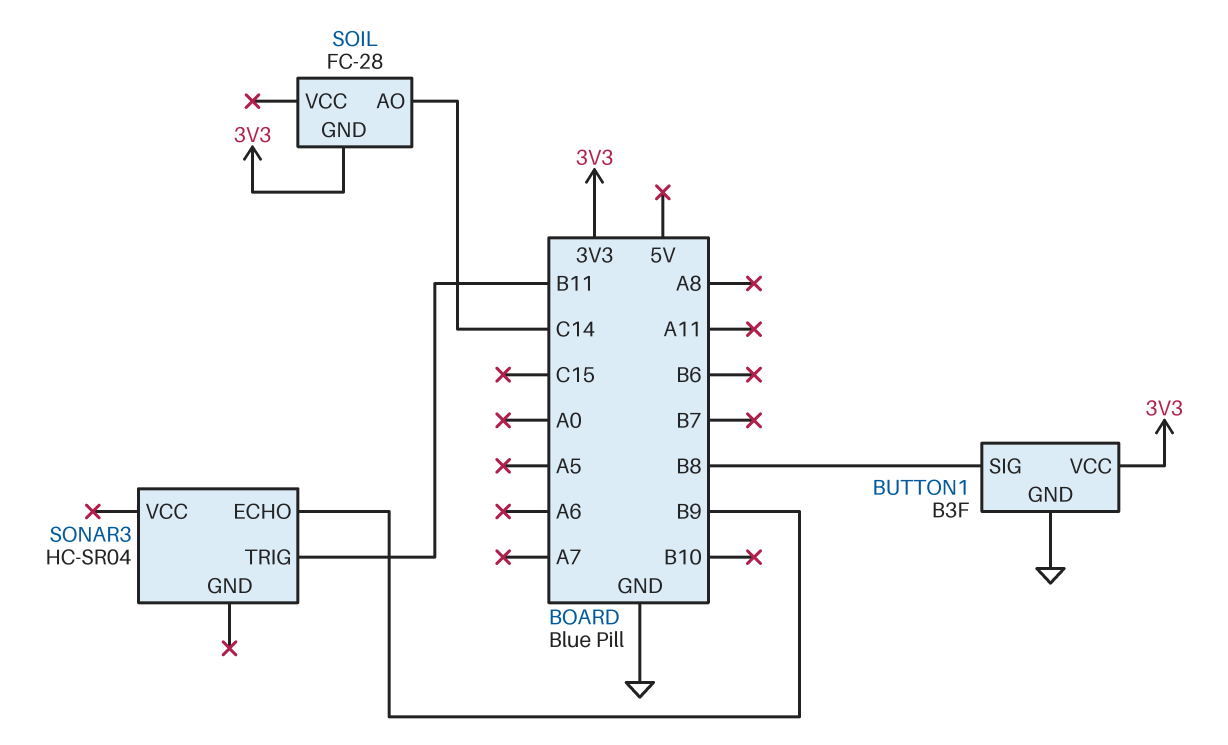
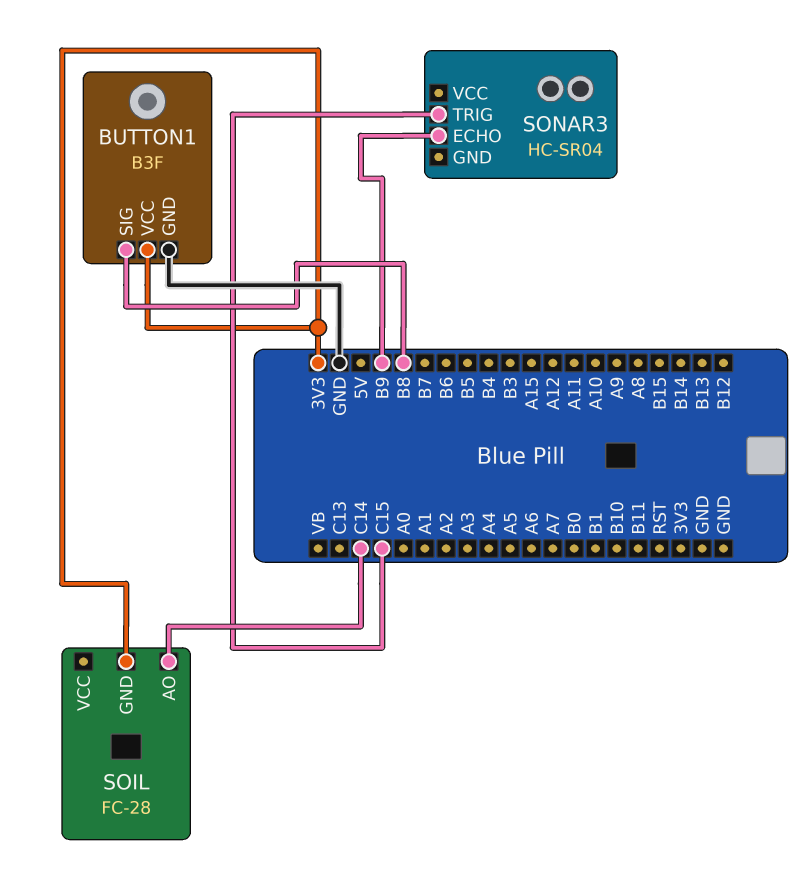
SONAR3 pin TRIG: B11 -> C15

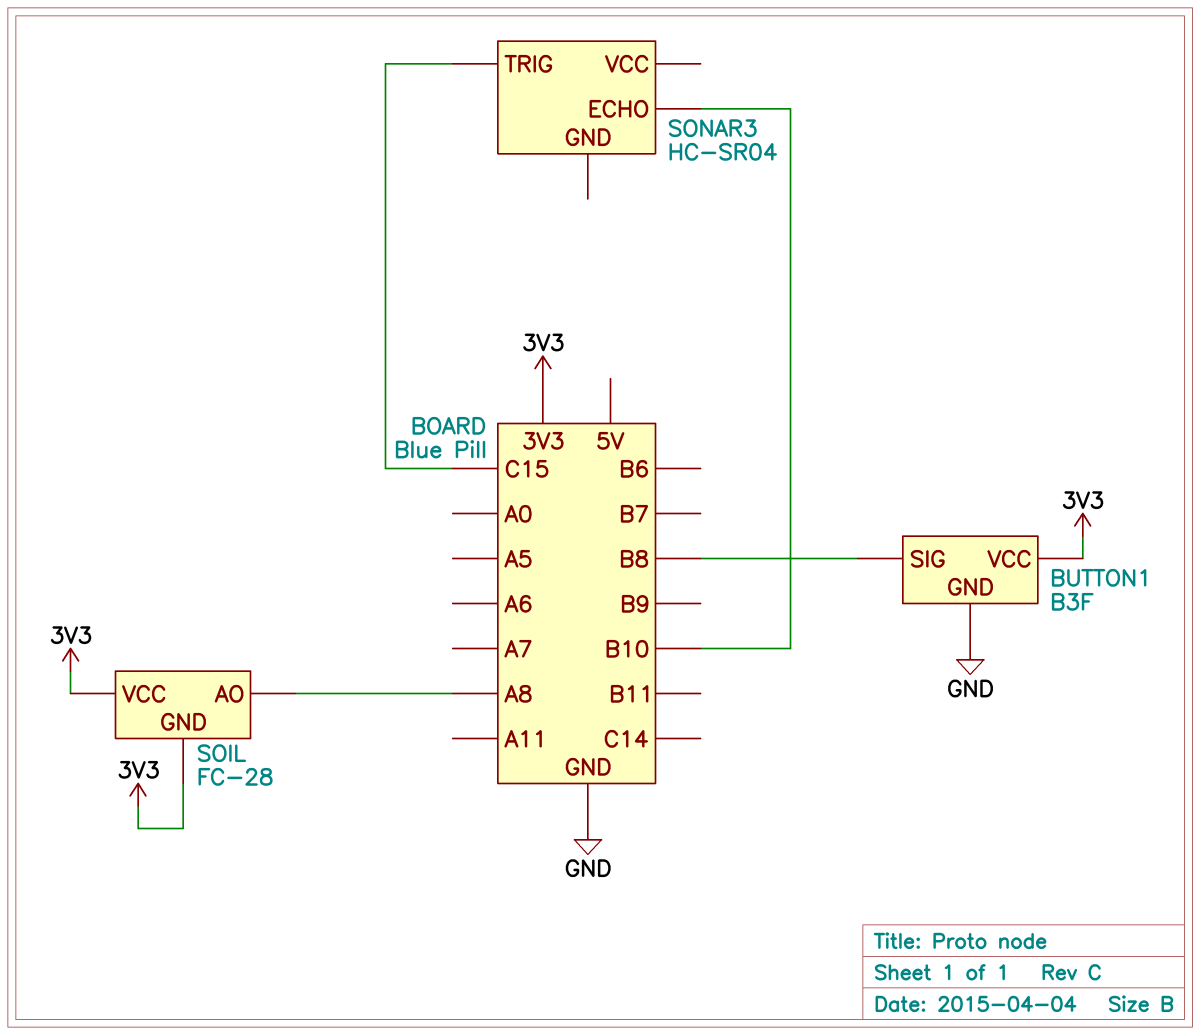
SOIL pin AO: C14 -> A8
SOIL pin VCC: none -> 3V3
SONAR3 pin ECHO: B9 -> B10

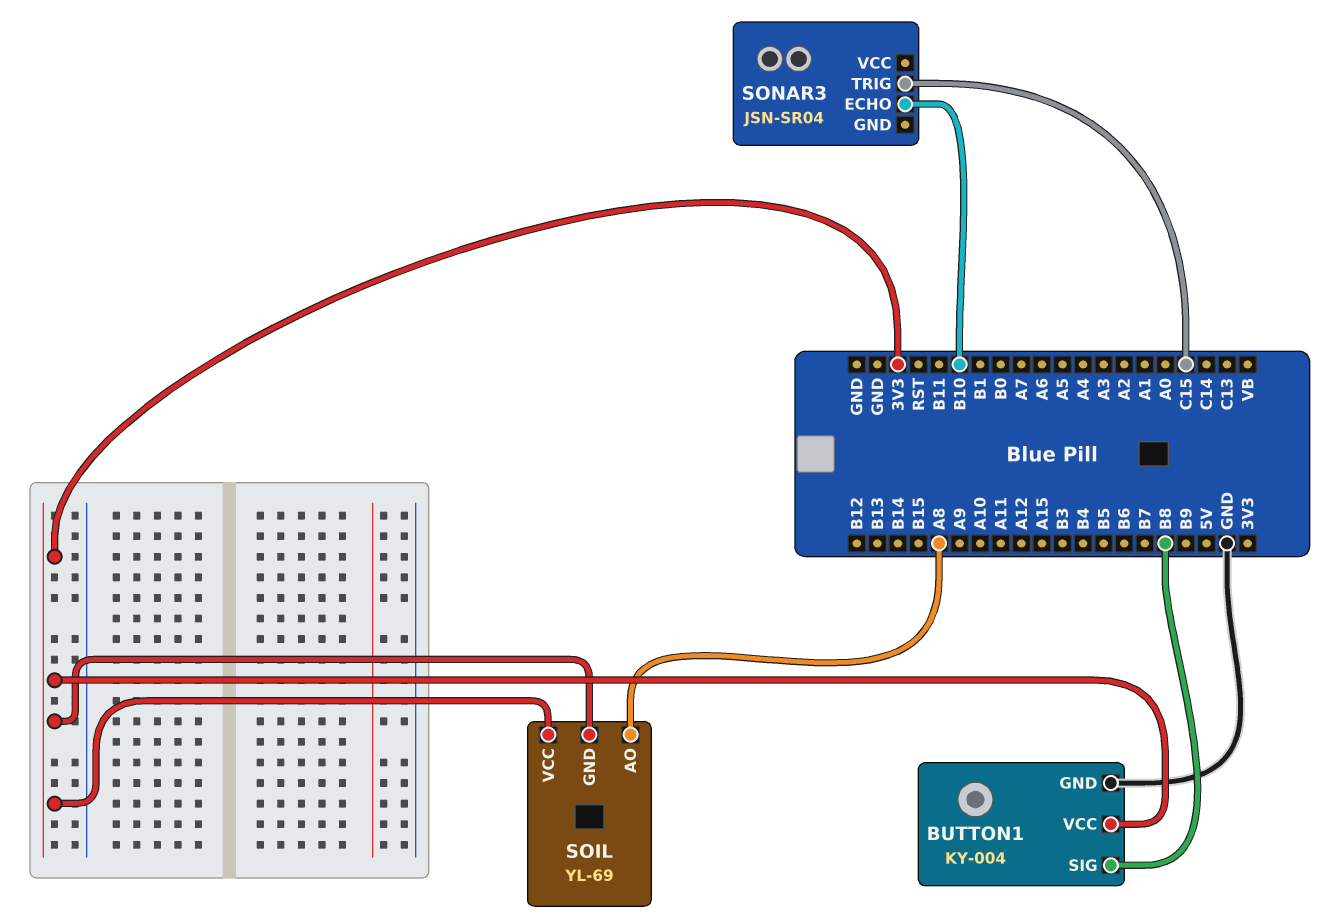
BUTTON1: B3F -> KY-004
SOIL: FC-28 -> YL-69
SONAR3: HC-SR04 -> JSN-SR04

